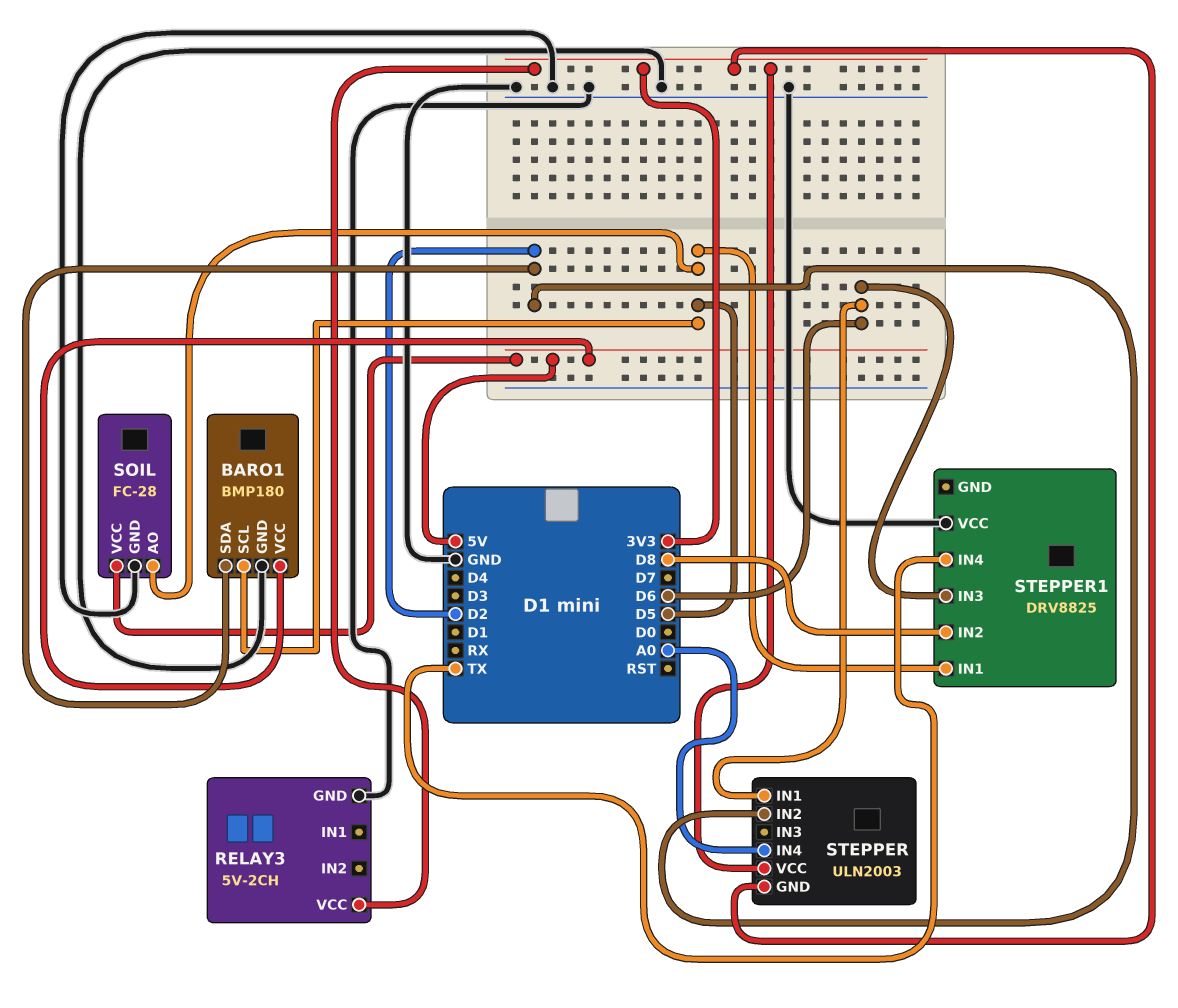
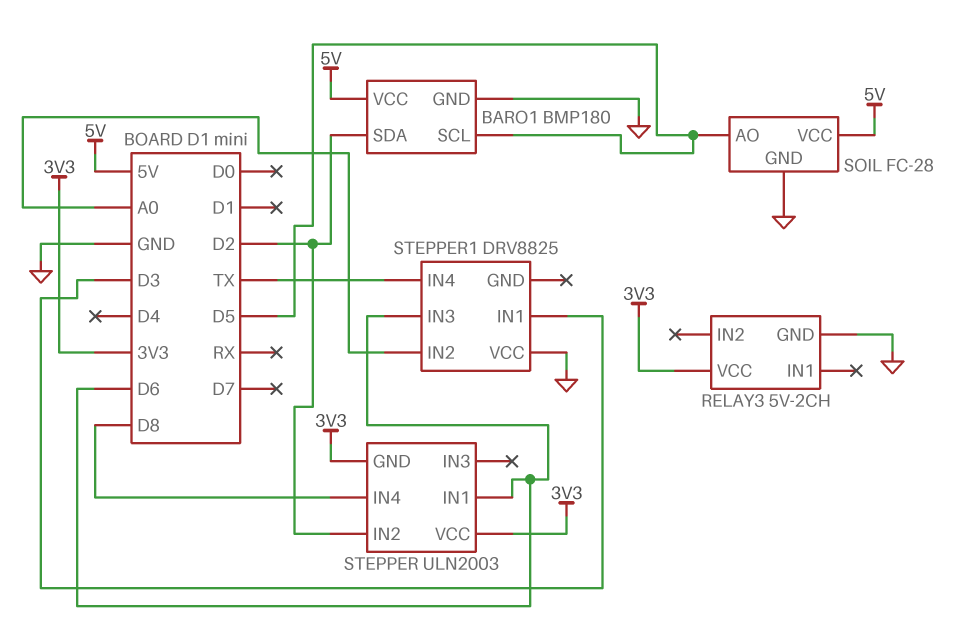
STEPPER pin IN4: A0 -> D8
STEPPER1 pin IN1: D5 -> D3
STEPPER1 pin IN2: D8 -> A0

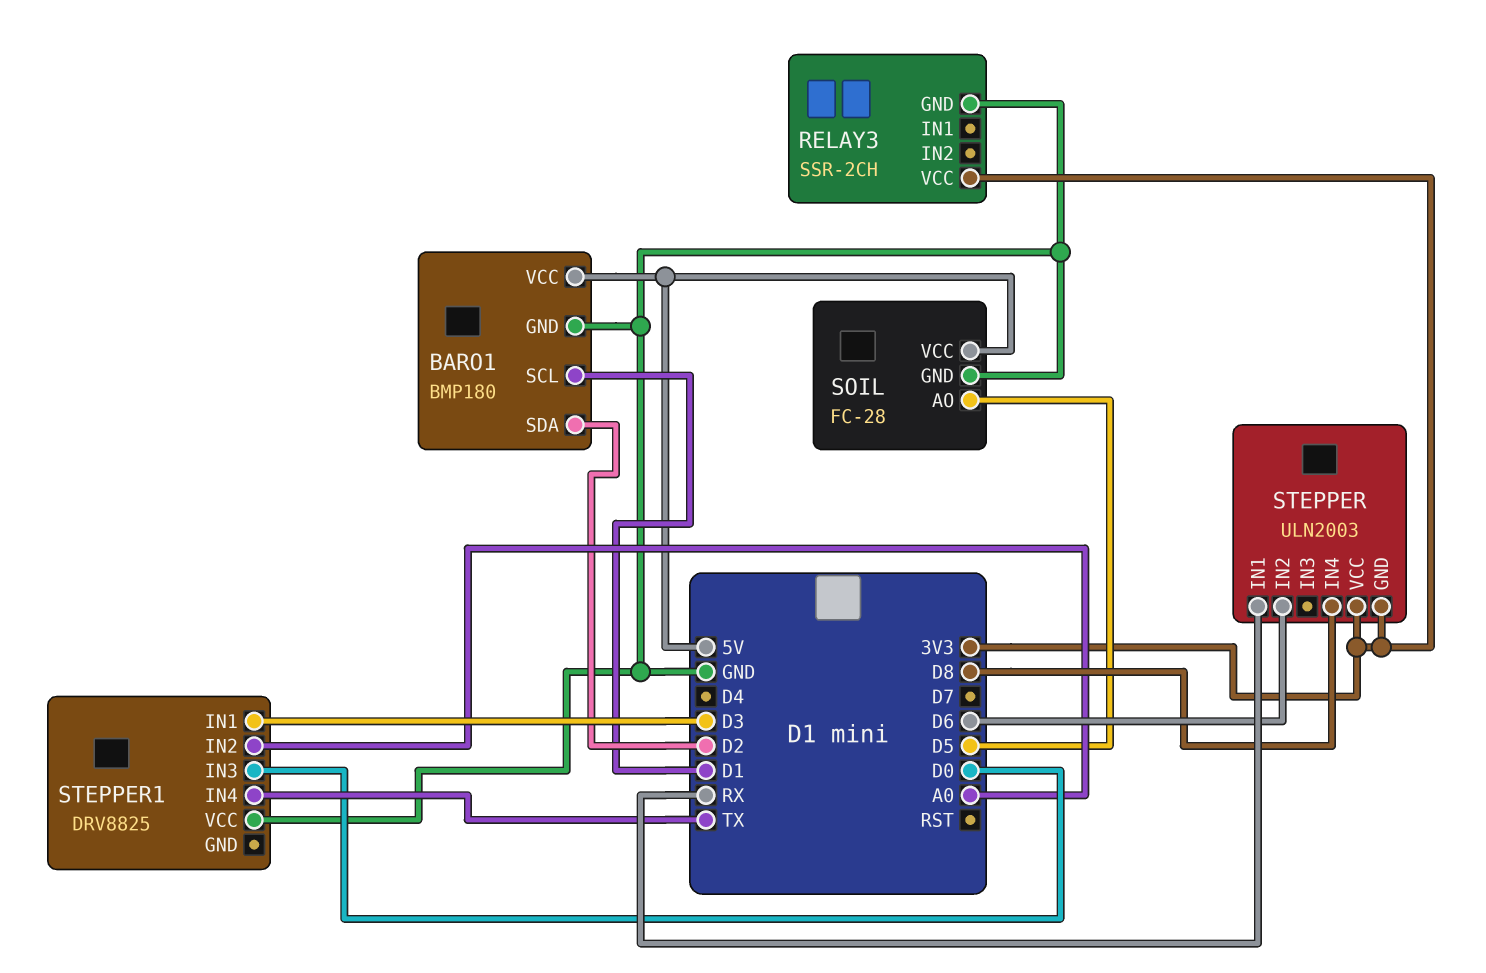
BARO1 pin SCL: D5 -> D1
RELAY3: 5V-2CH -> SSR-2CH
STEPPER pin IN1: D6 -> RX
STEPPER pin IN2: D2 -> D6
STEPPER1 pin IN3: D6 -> D0

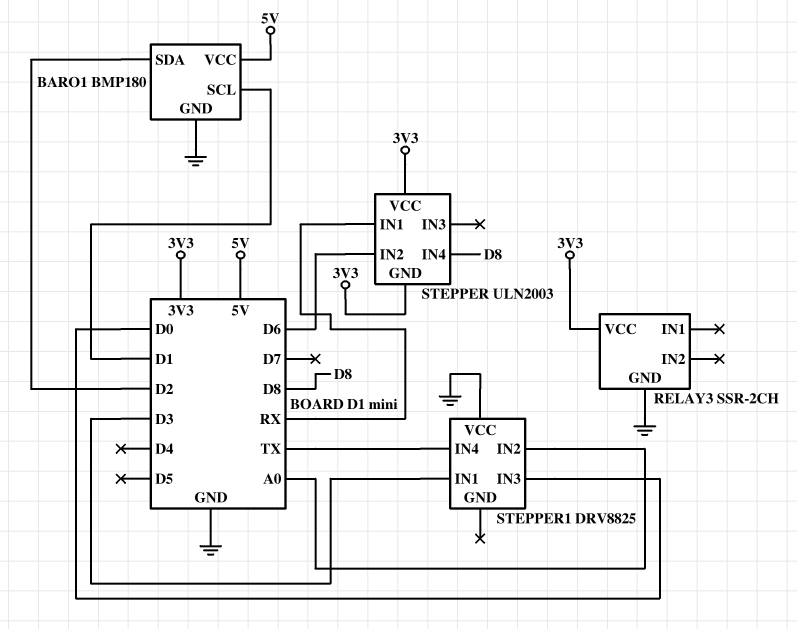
SOIL: FC-28 -> none
SOIL pin AO: D5 -> none
SOIL pin GND: GND -> none
SOIL pin VCC: 5V -> none

